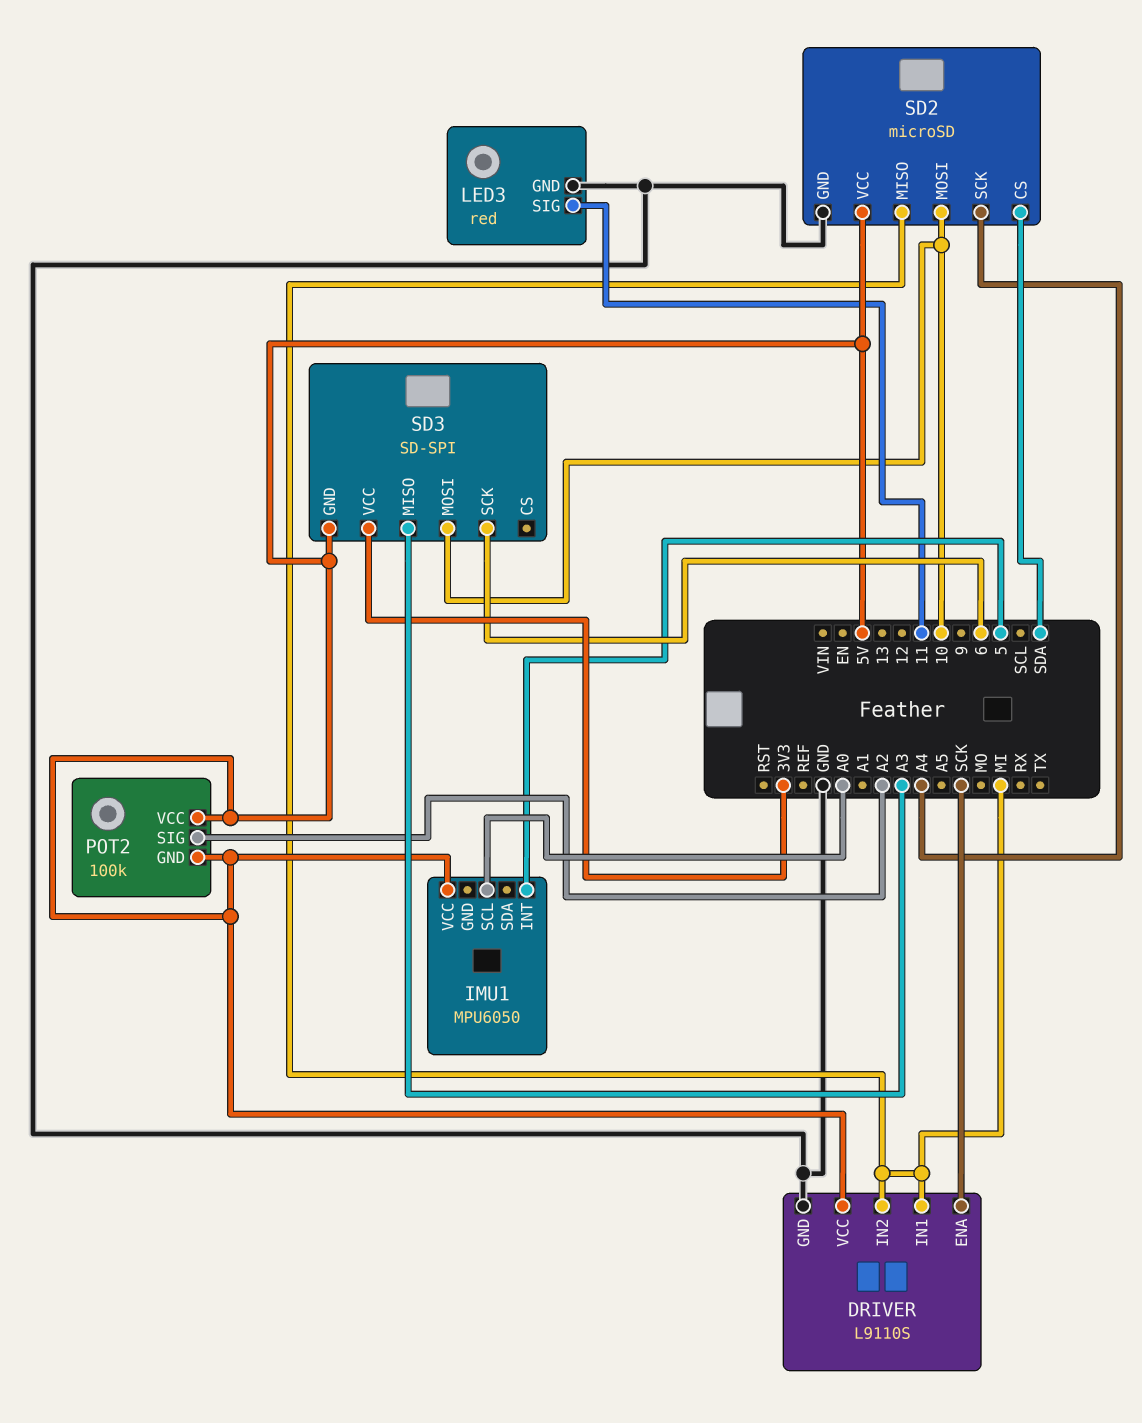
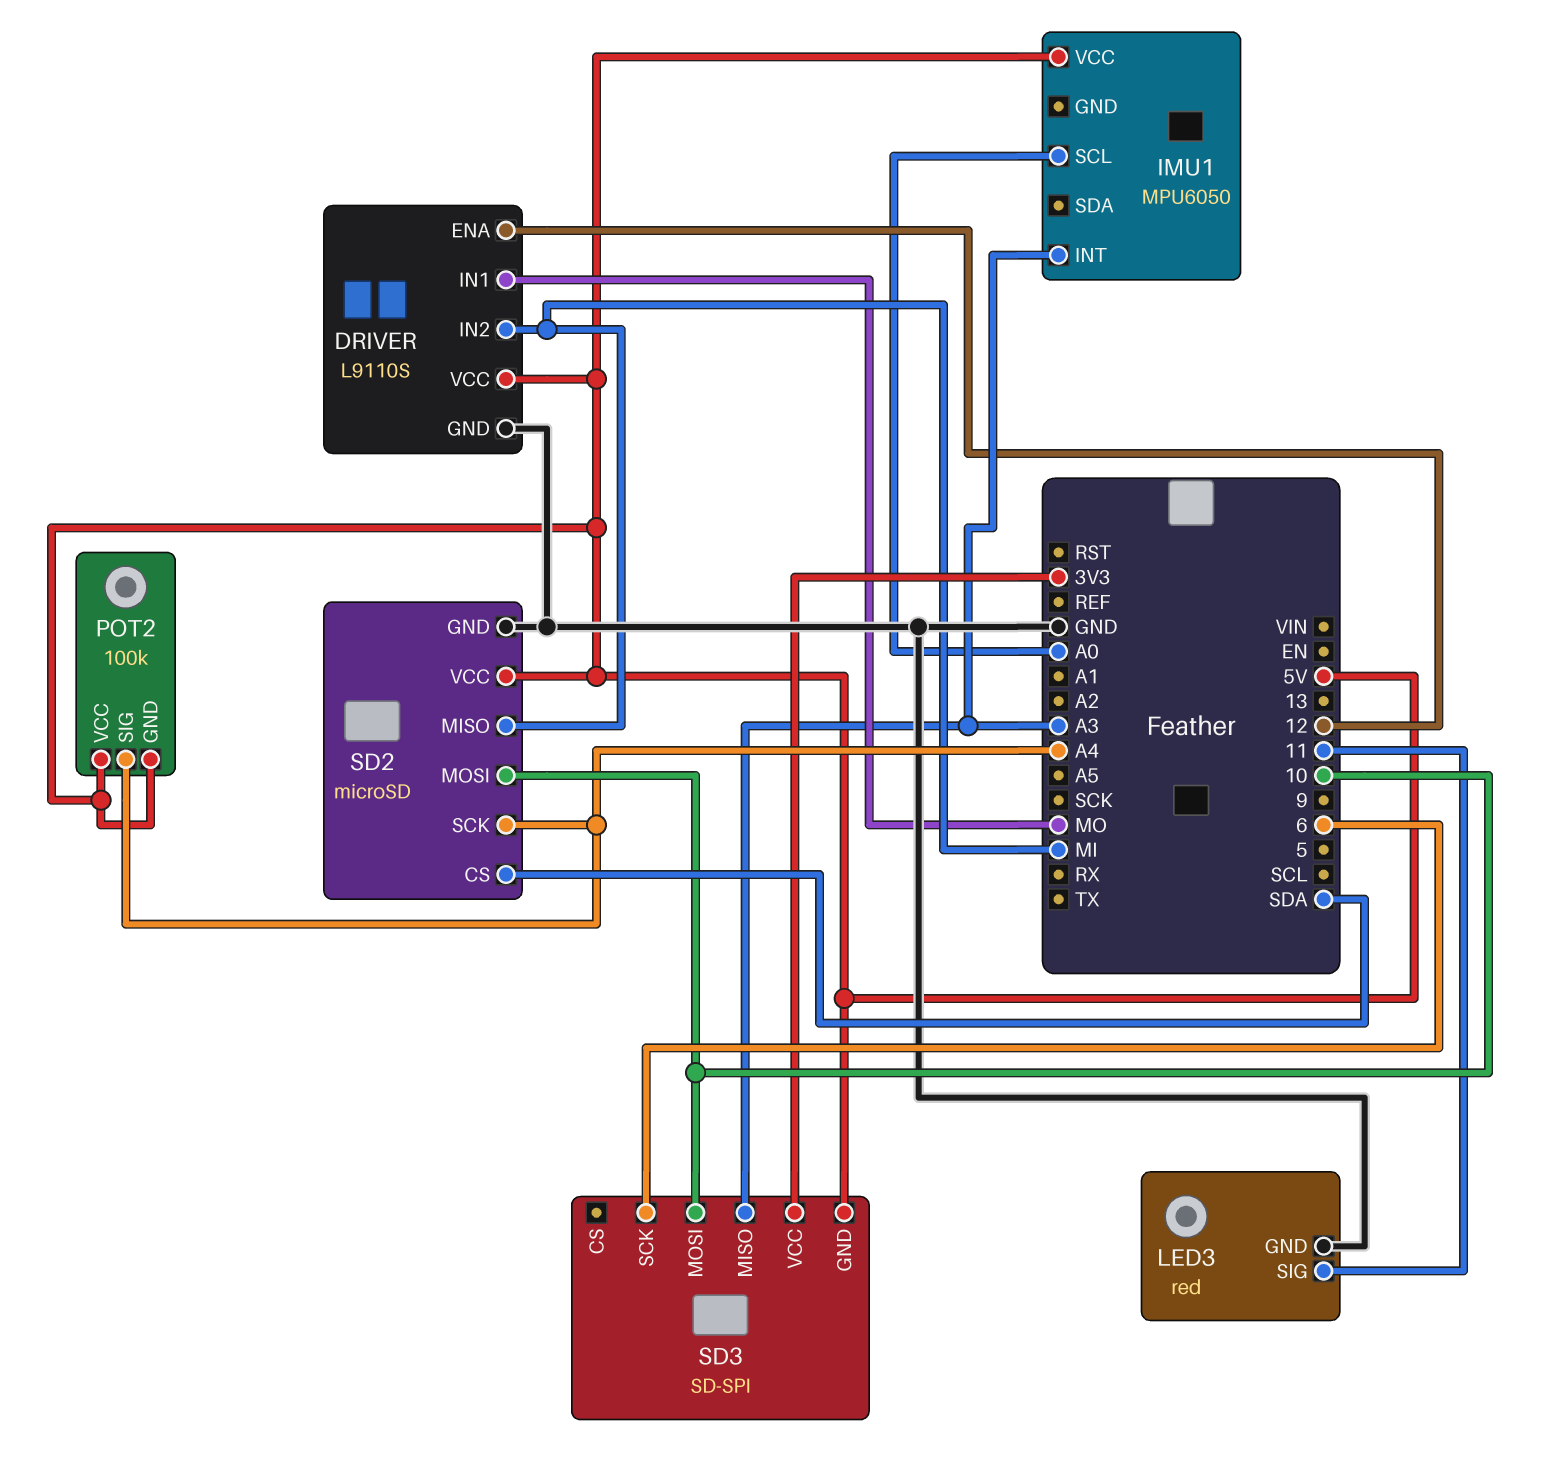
DRIVER pin ENA: SCK -> 12
DRIVER pin IN1: MI -> MO
IMU1 pin INT: 5 -> A3
POT2 pin SIG: A2 -> A4

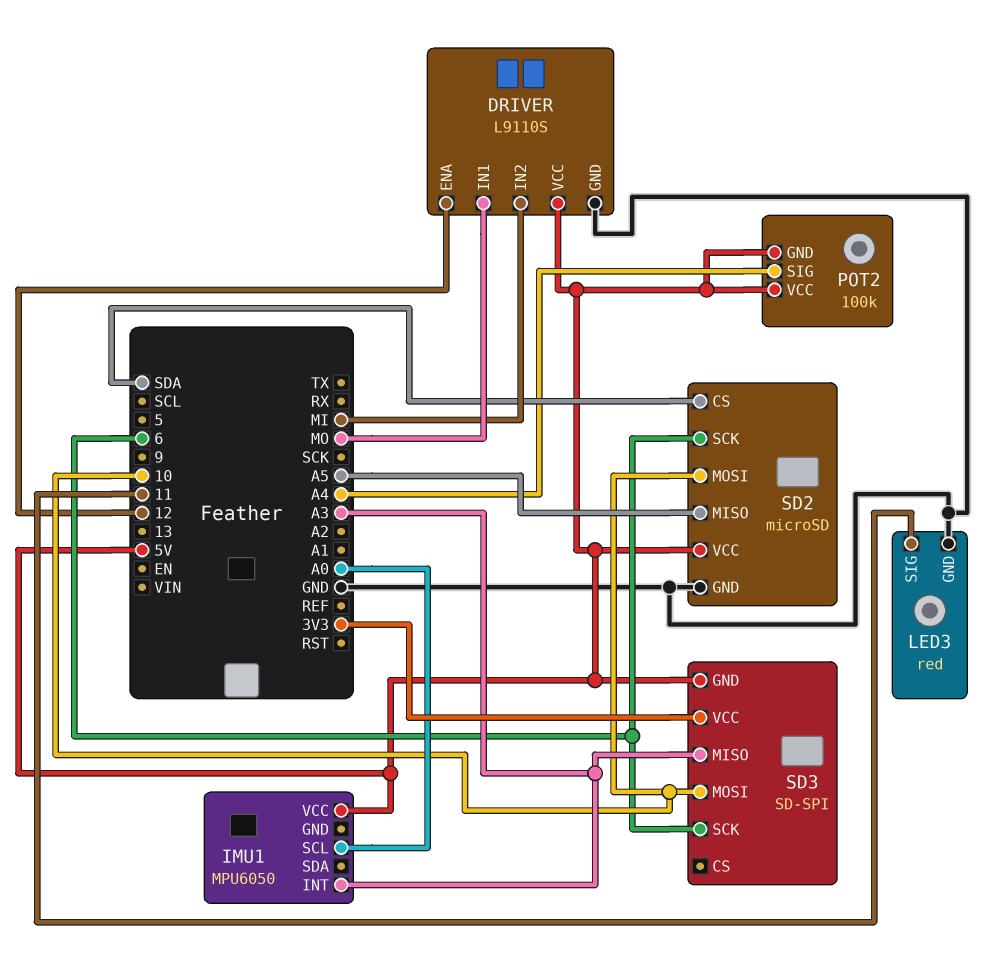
SD2 pin MISO: MI -> A5
SD2 pin SCK: A4 -> 6

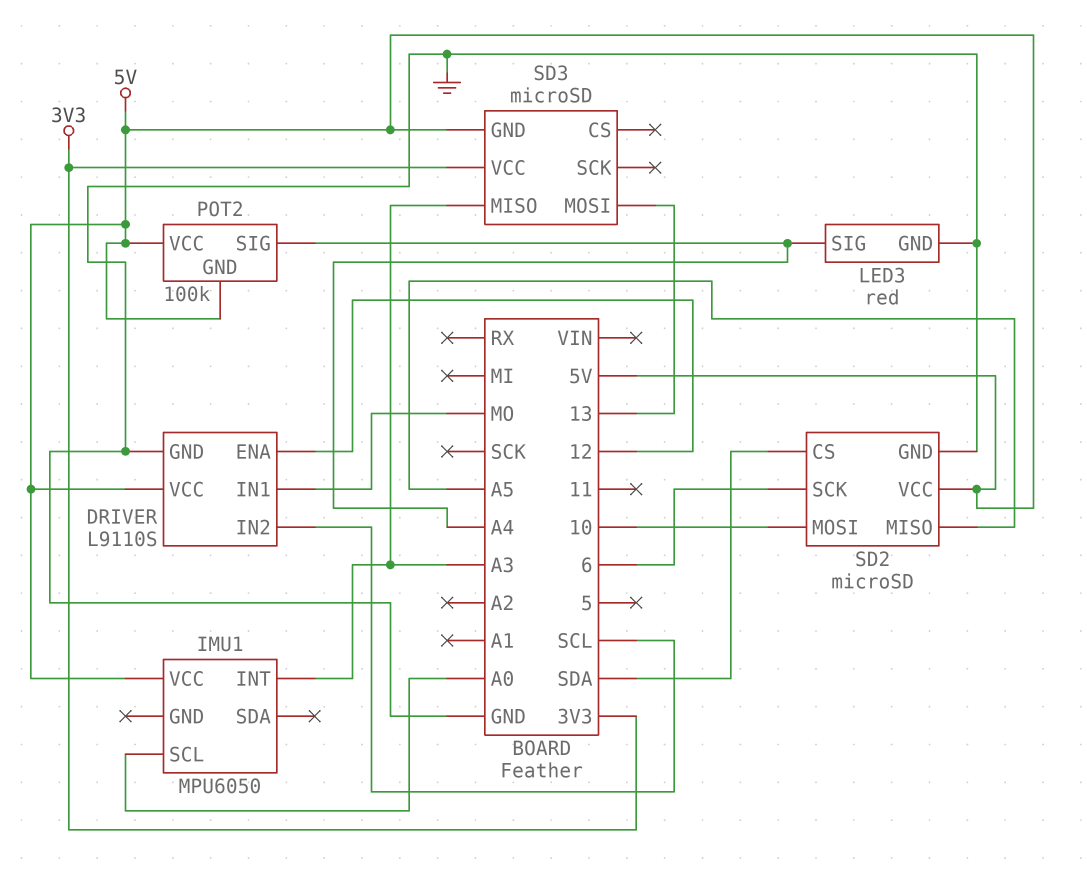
DRIVER pin IN2: MI -> SCL
LED3 pin SIG: 11 -> A4
SD3: SD-SPI -> microSD
SD3 pin MOSI: 10 -> 13
SD3 pin SCK: 6 -> none

